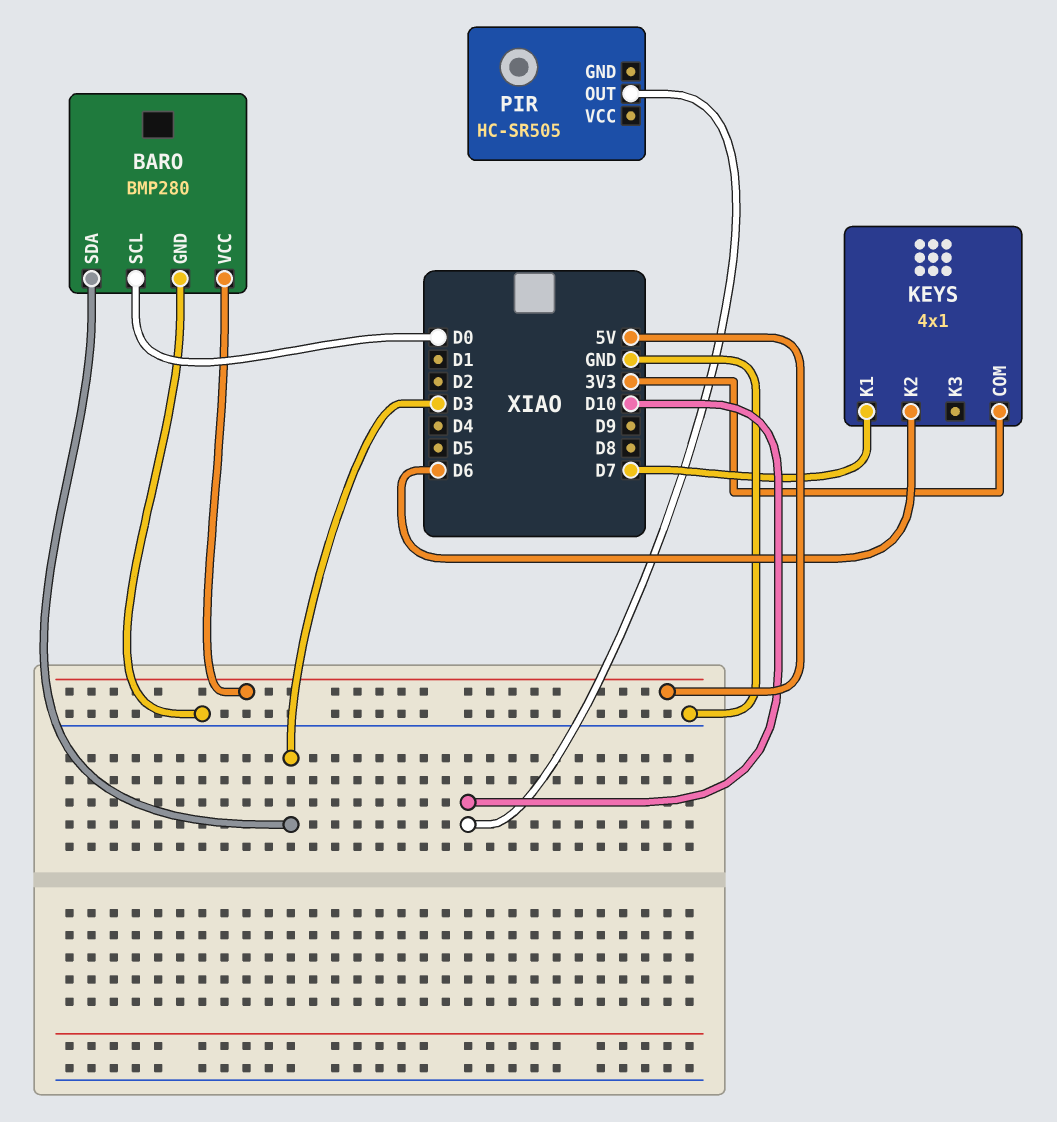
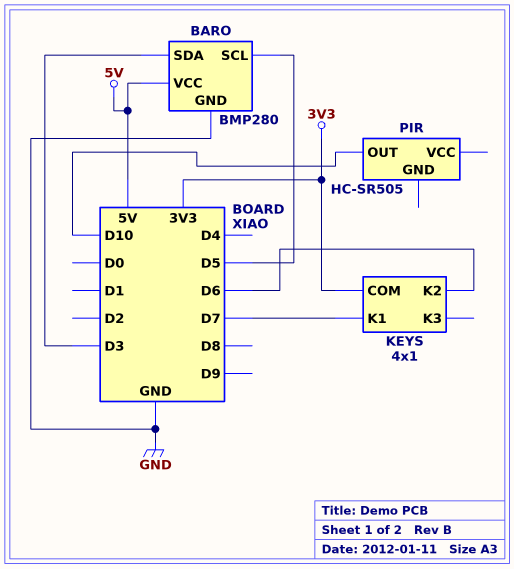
BARO pin SCL: D0 -> D5

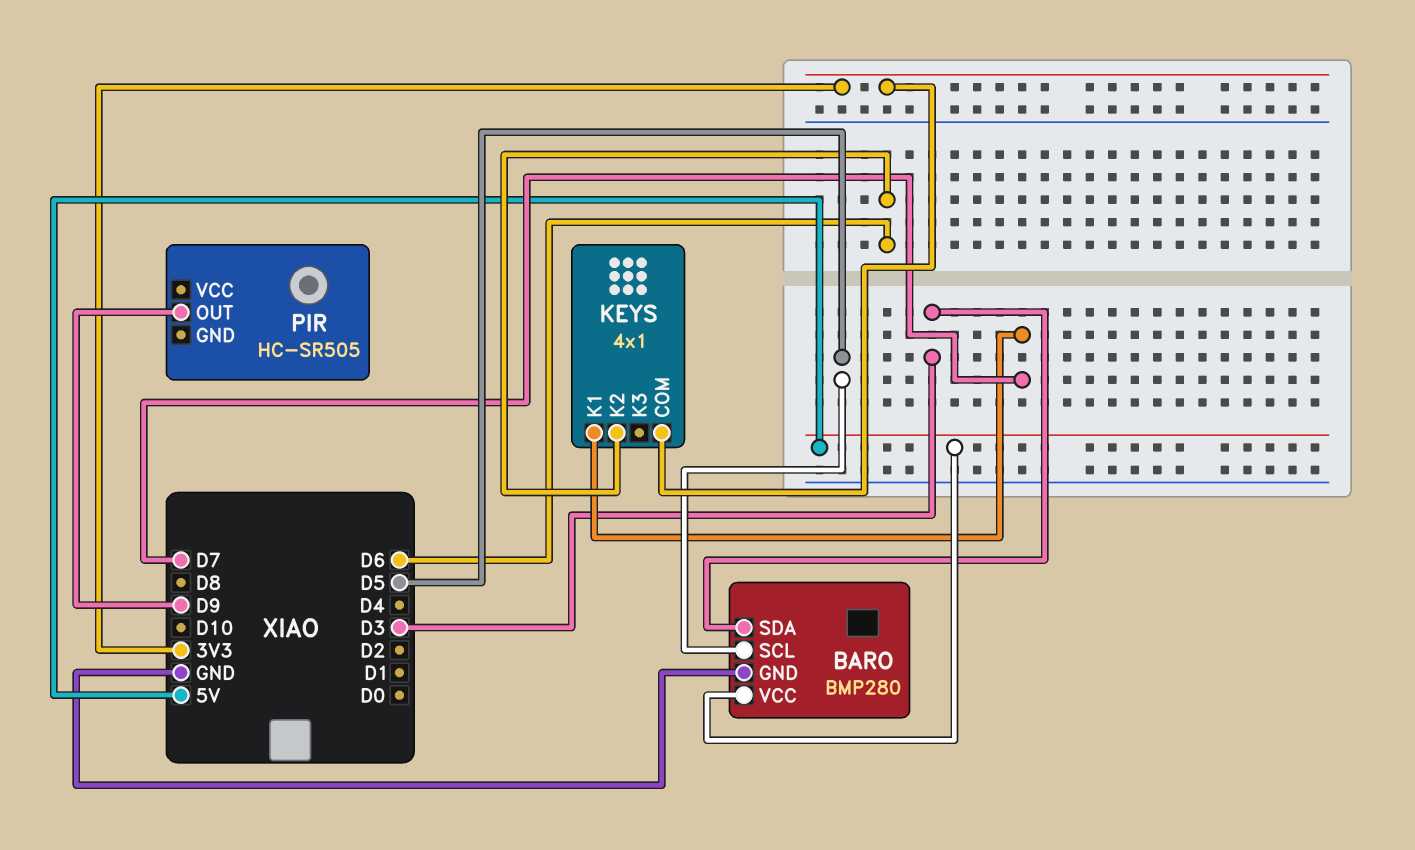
PIR pin OUT: D10 -> D9

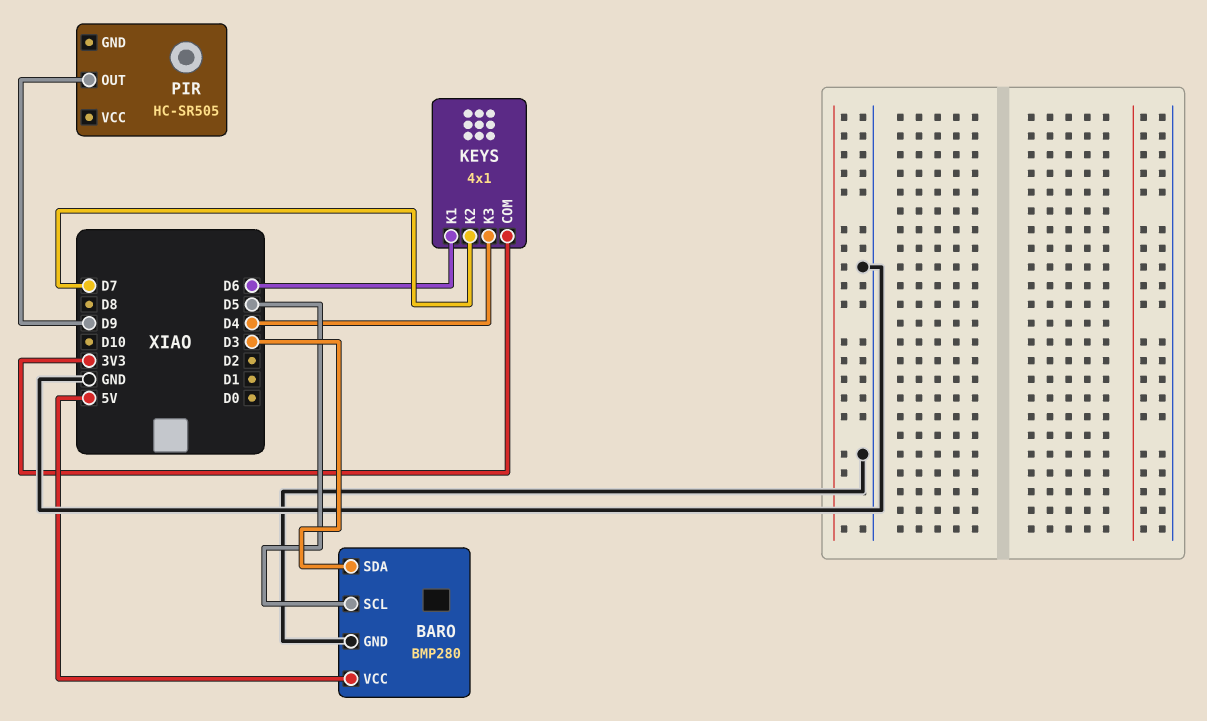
KEYS pin K1: D7 -> D6
KEYS pin K2: D6 -> D7
KEYS pin K3: none -> D4

